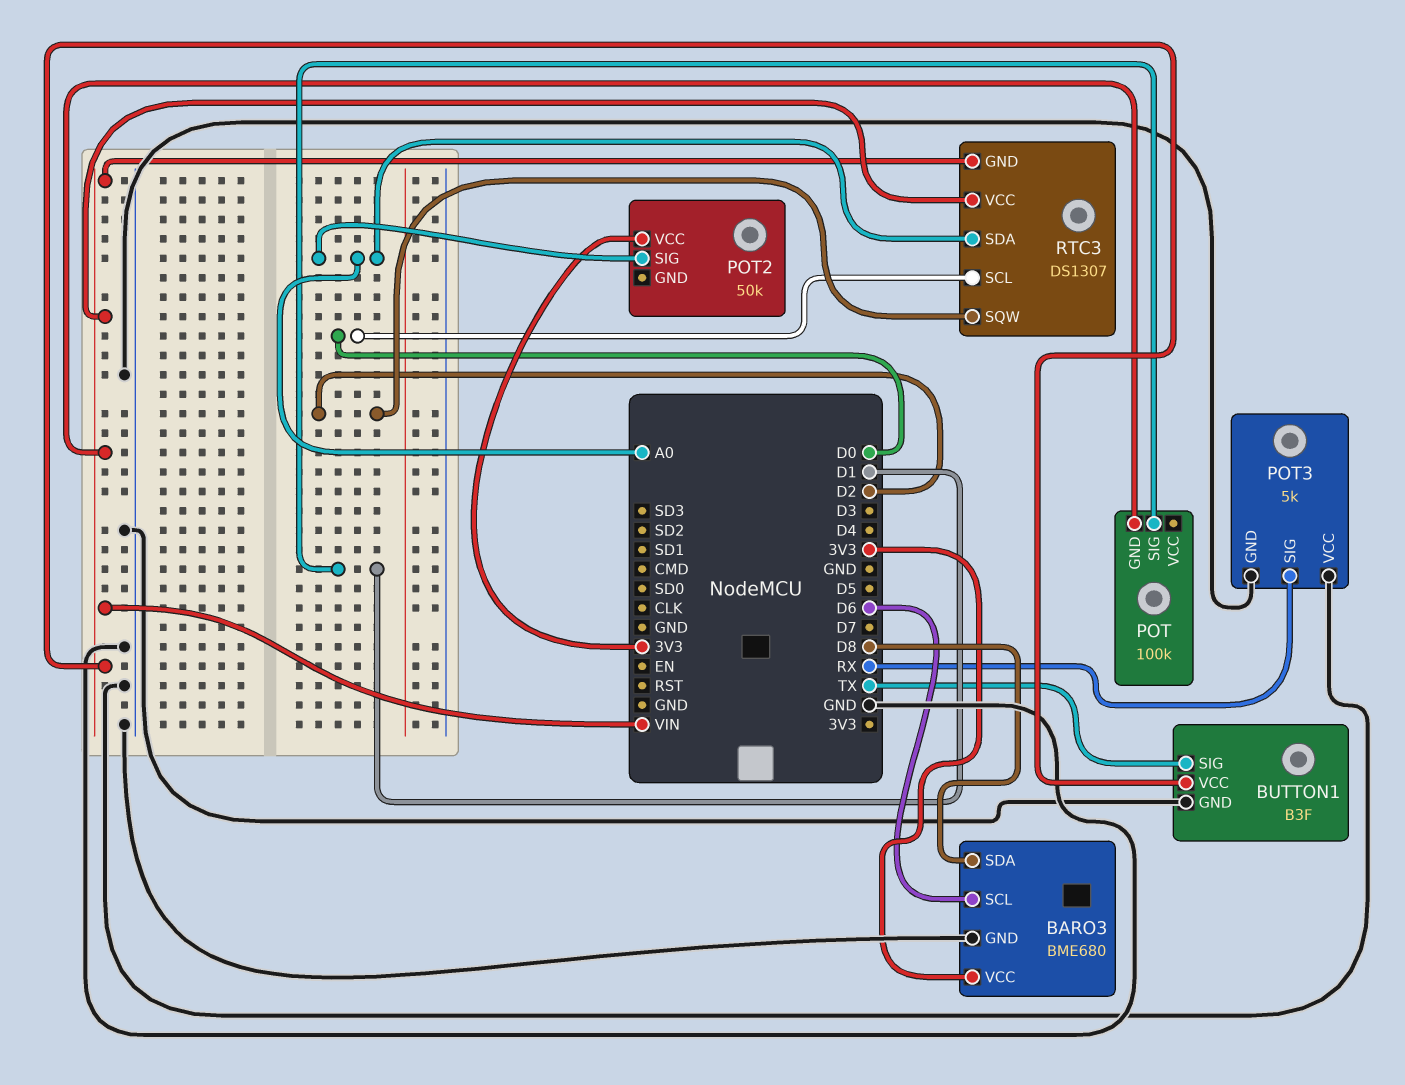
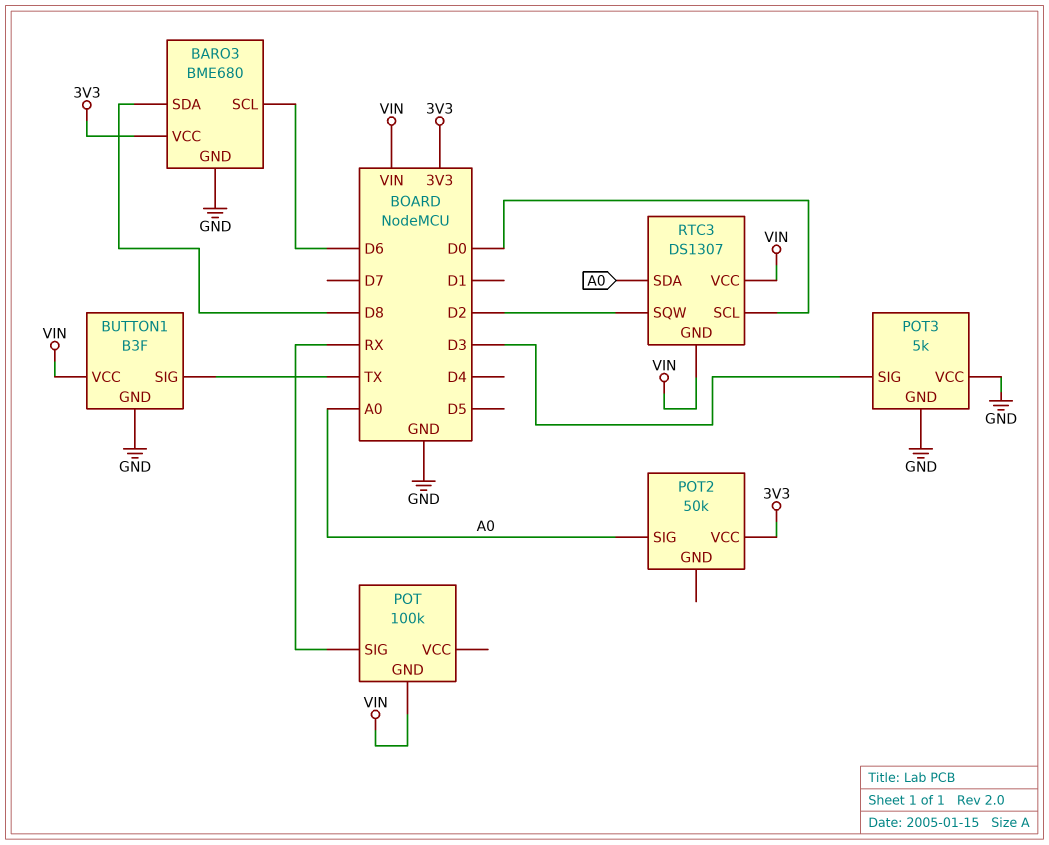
POT pin SIG: D1 -> RX
POT3 pin SIG: RX -> D3

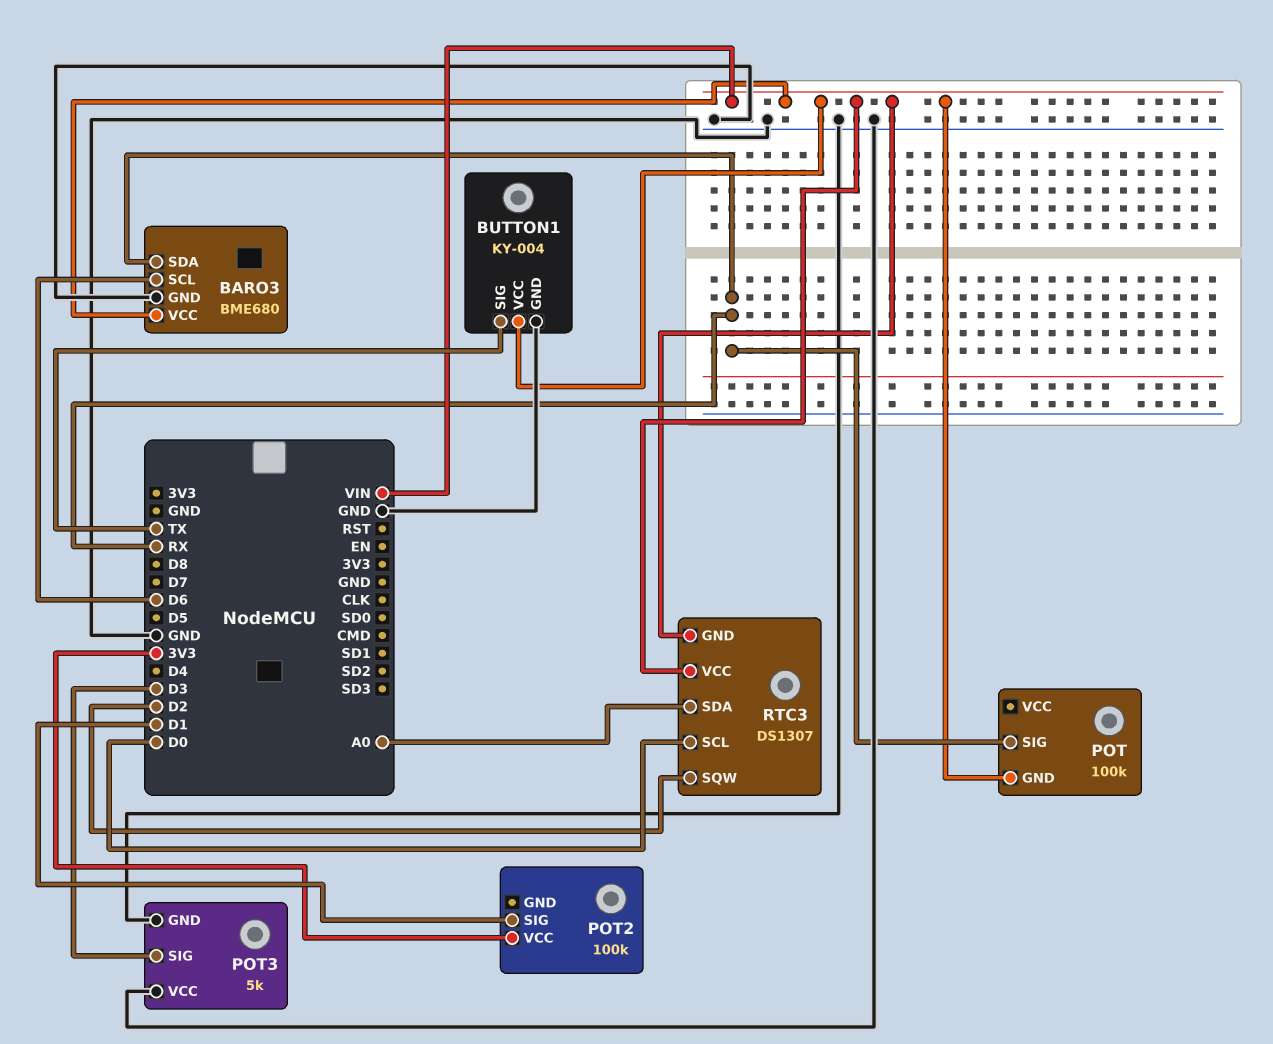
BARO3 pin SDA: D8 -> RX
BARO3 pin VCC: 3V3 -> VIN
BUTTON1: B3F -> KY-004
POT2: 50k -> 100k
POT2 pin SIG: A0 -> D1

